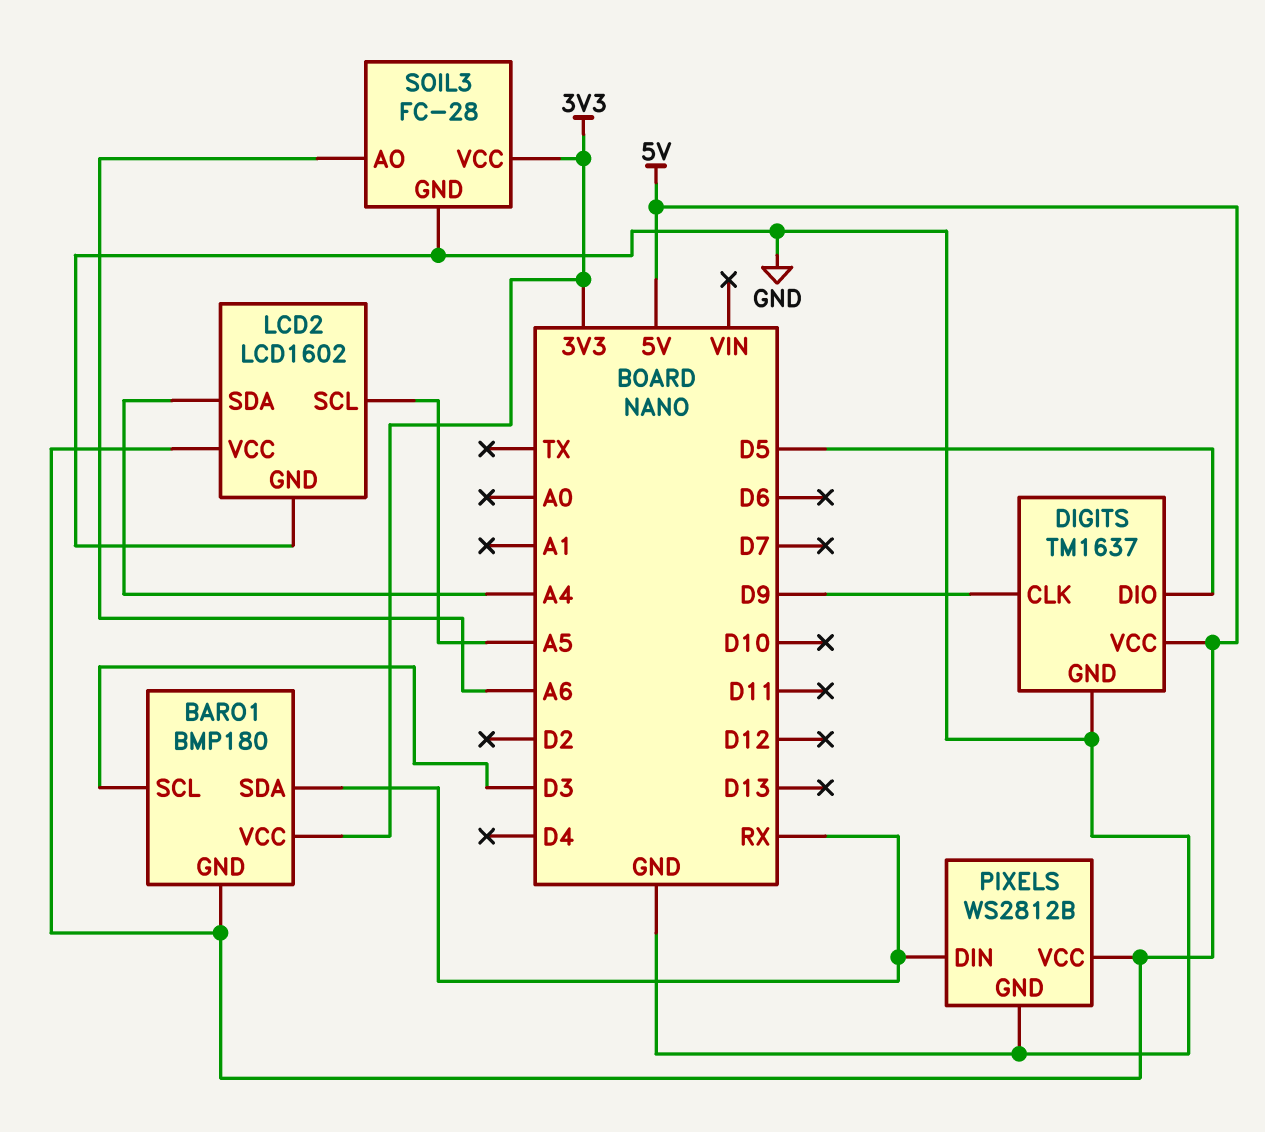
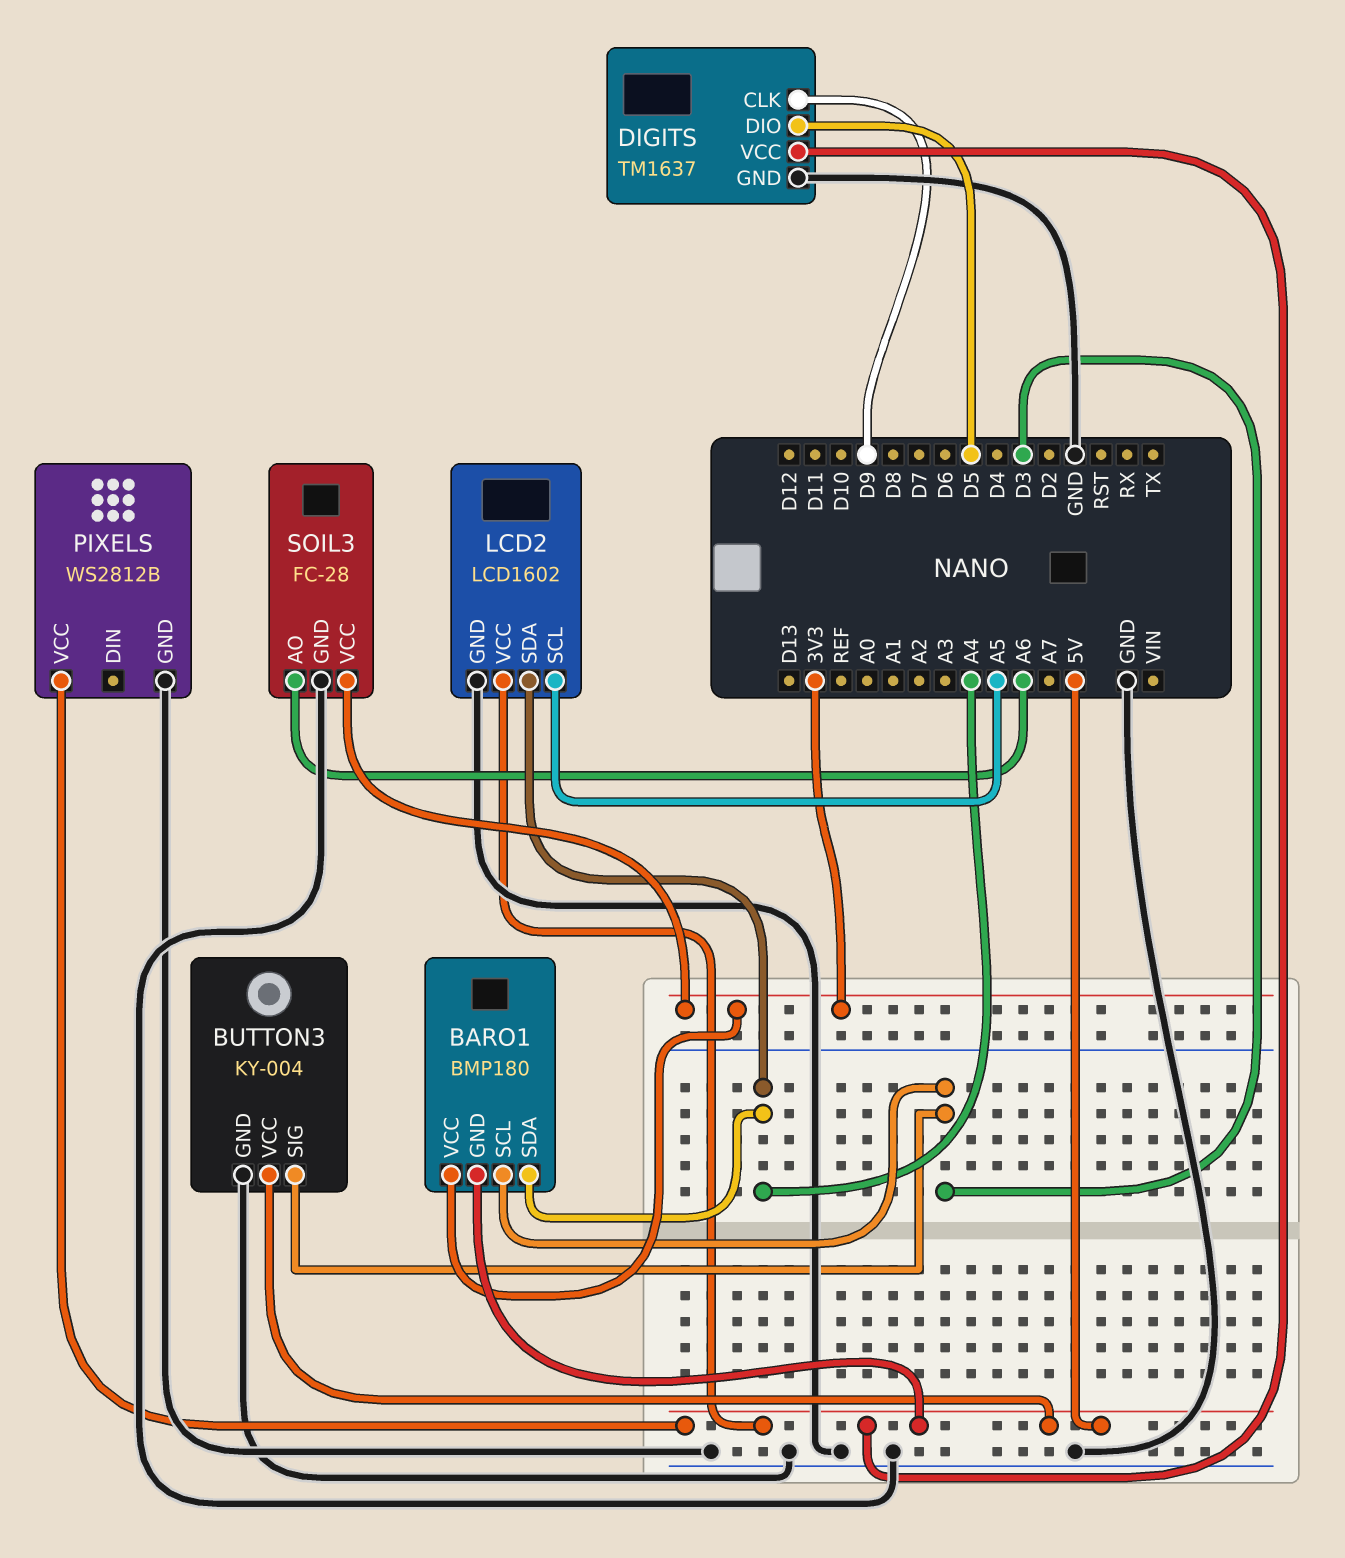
BARO1 pin SDA: RX -> A4
BUTTON3: none -> KY-004
BUTTON3 pin GND: none -> GND
BUTTON3 pin SIG: none -> D3
BUTTON3 pin VCC: none -> 5V
PIXELS pin DIN: RX -> none

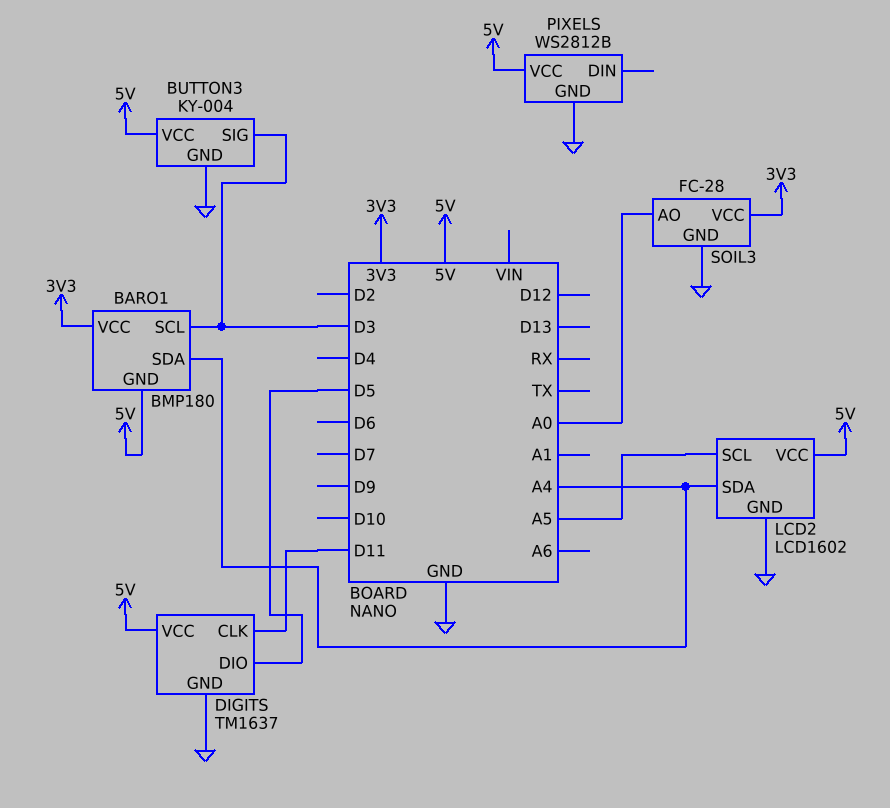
DIGITS pin CLK: D9 -> D11
SOIL3 pin AO: A6 -> A0

